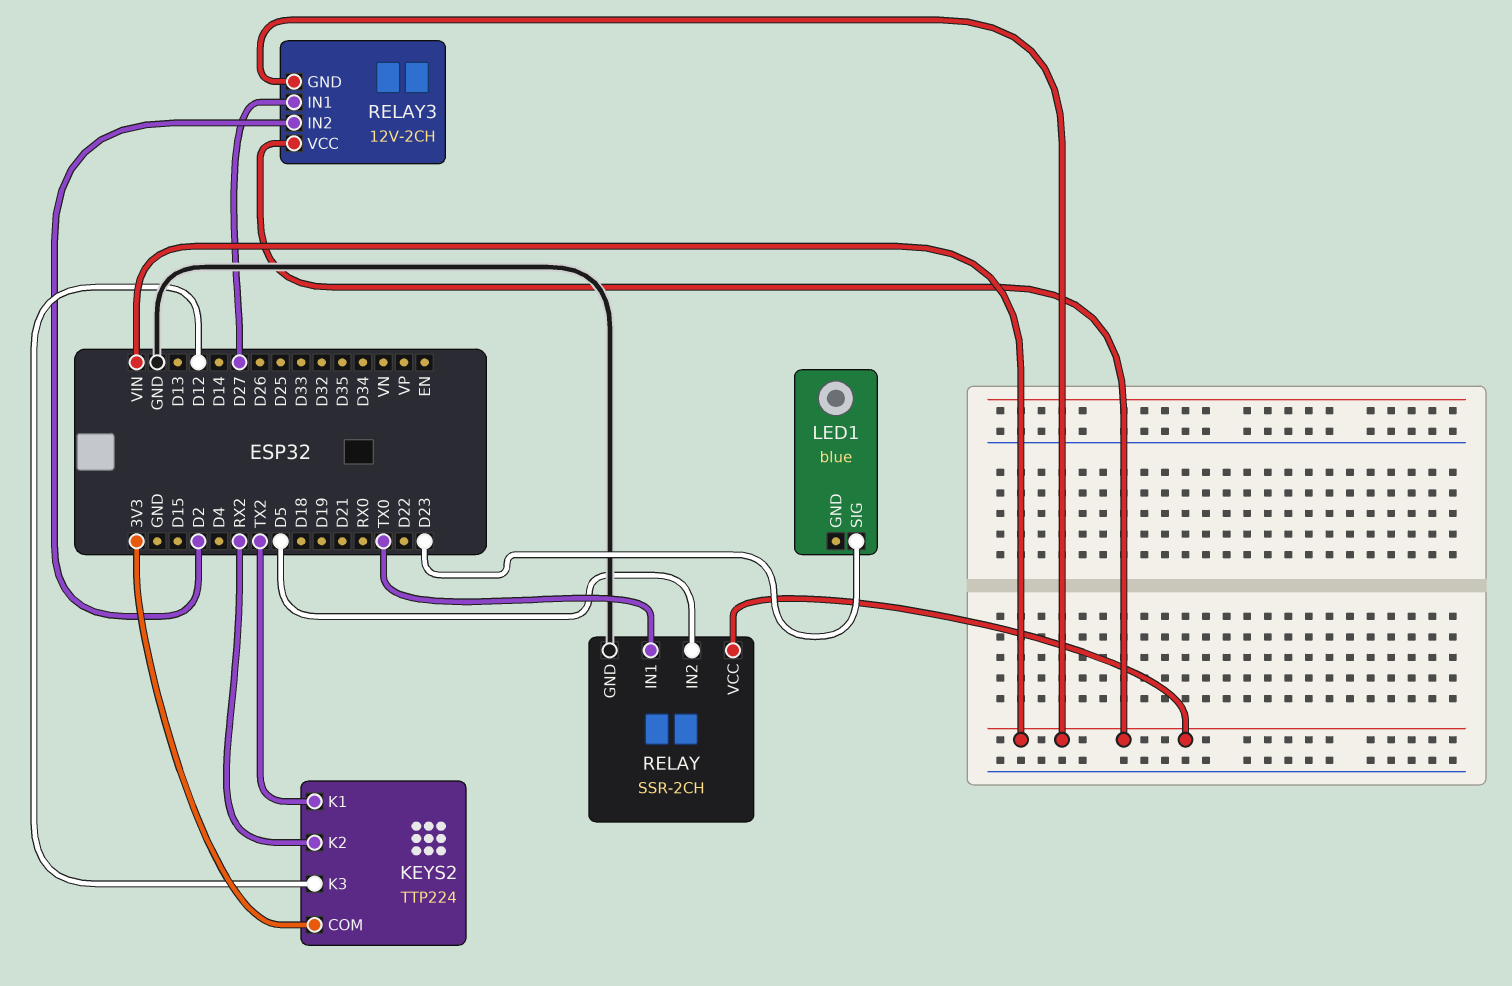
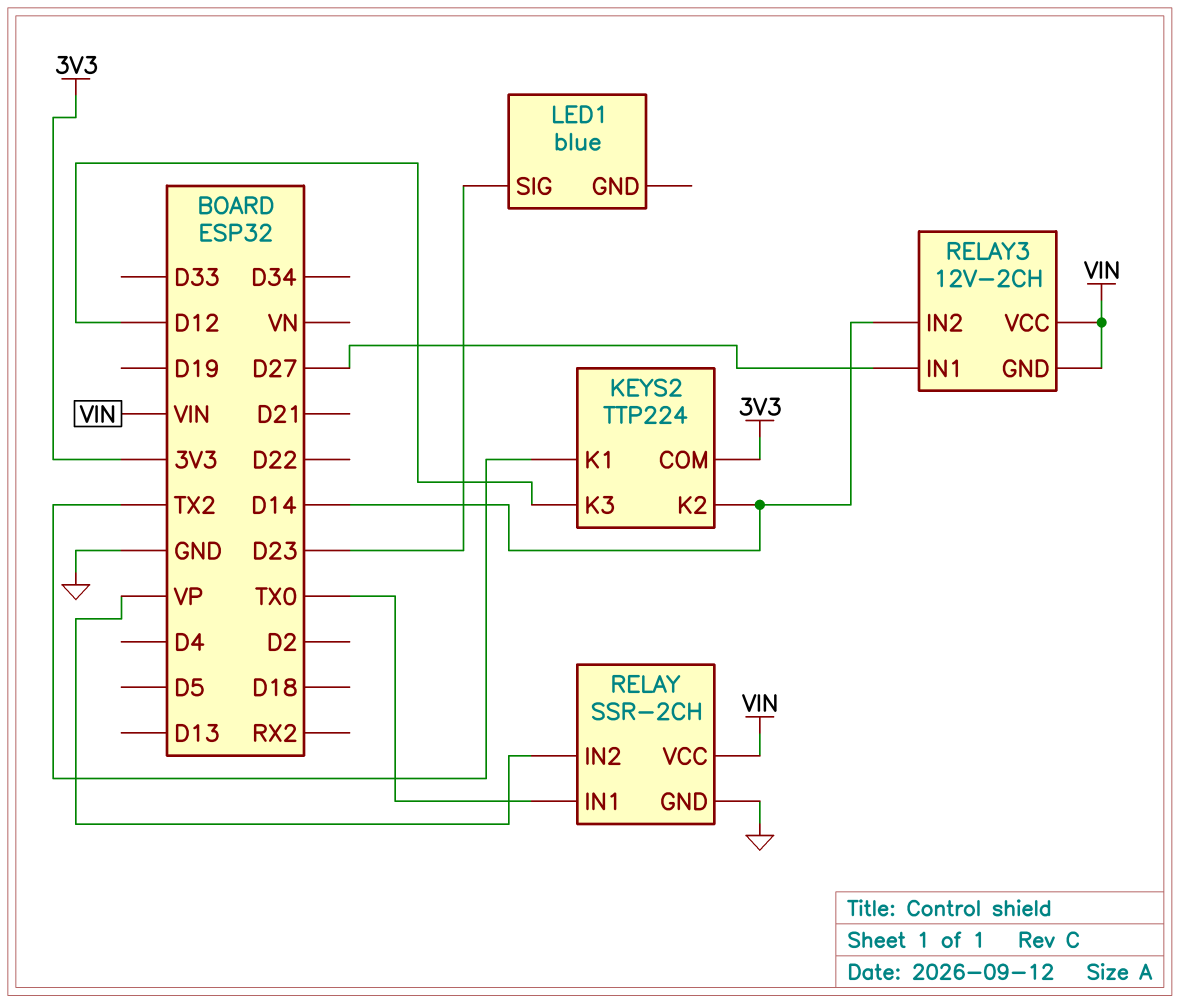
KEYS2 pin K2: RX2 -> D14
RELAY pin IN2: D5 -> VP
RELAY3 pin IN2: D2 -> D14

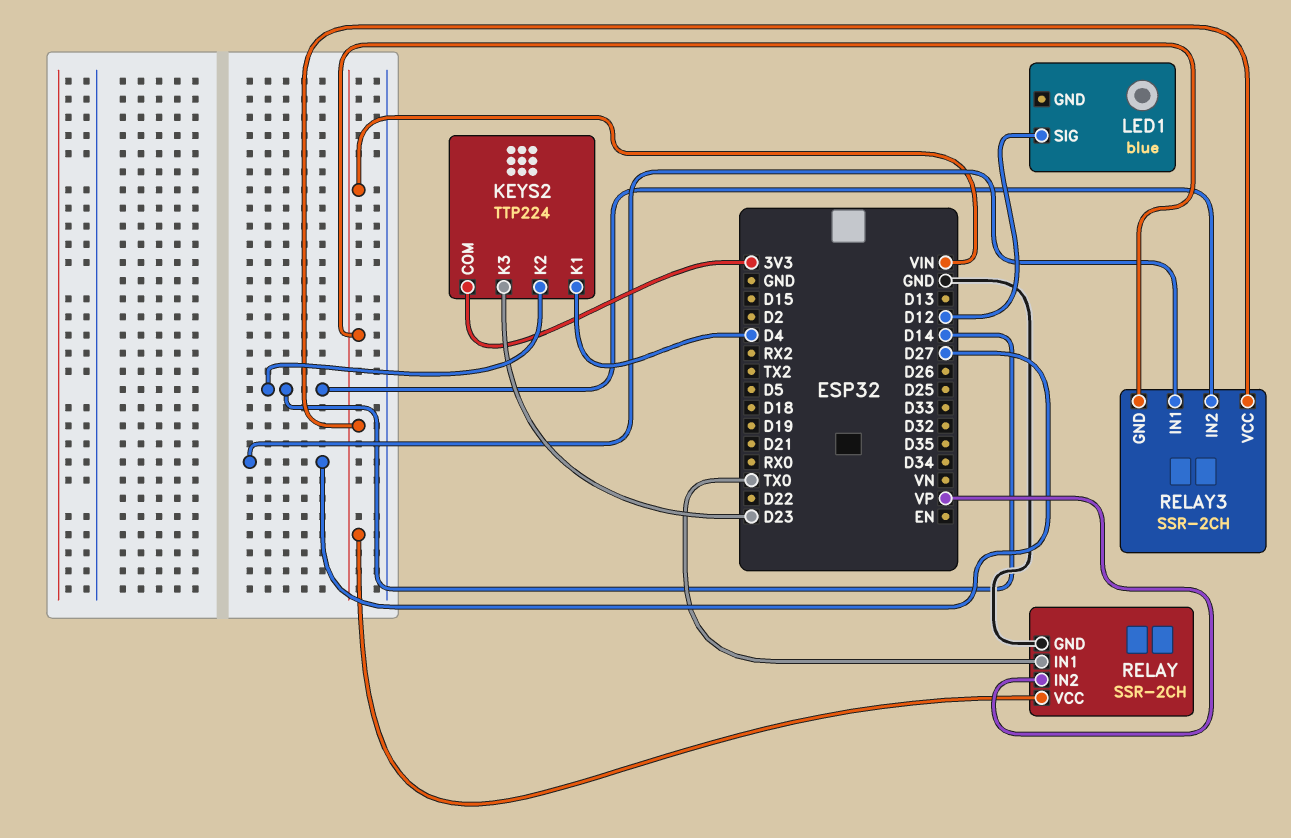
KEYS2 pin K1: TX2 -> D4
KEYS2 pin K3: D12 -> D23
LED1 pin SIG: D23 -> D12
RELAY3: 12V-2CH -> SSR-2CH

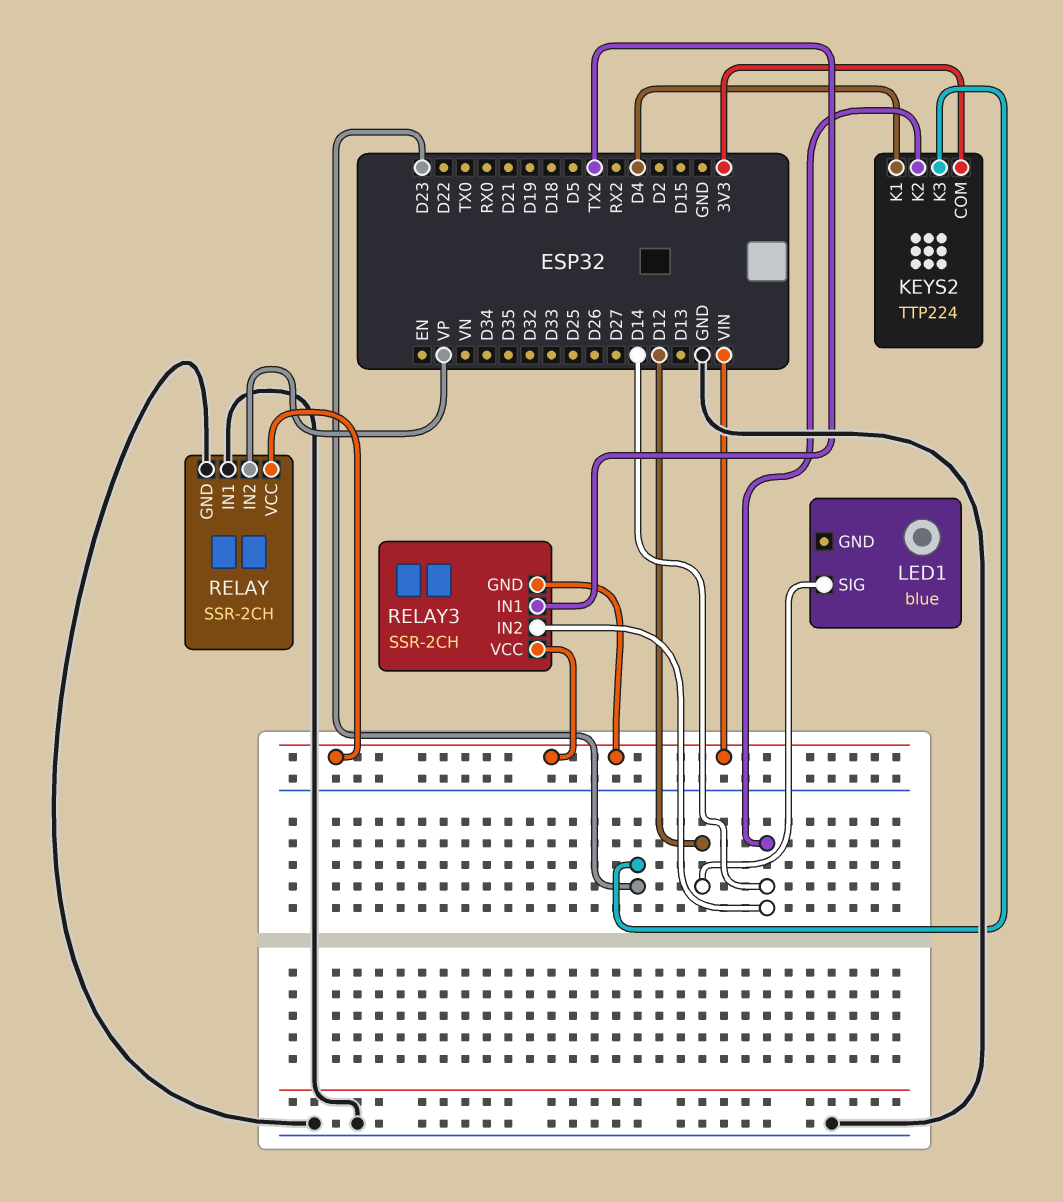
RELAY pin IN1: TX0 -> GND
RELAY3 pin IN1: D27 -> TX2

